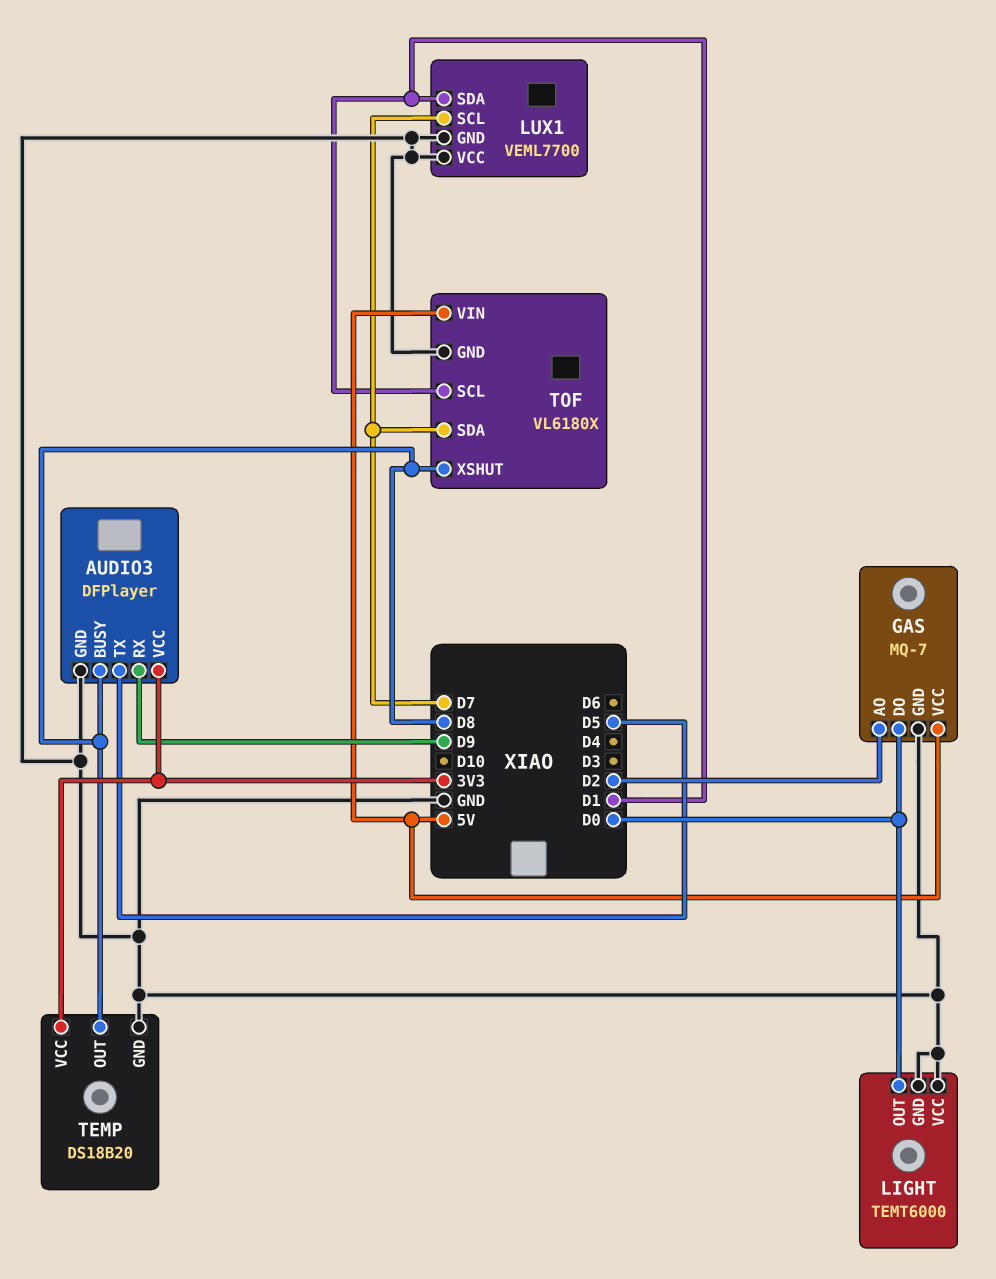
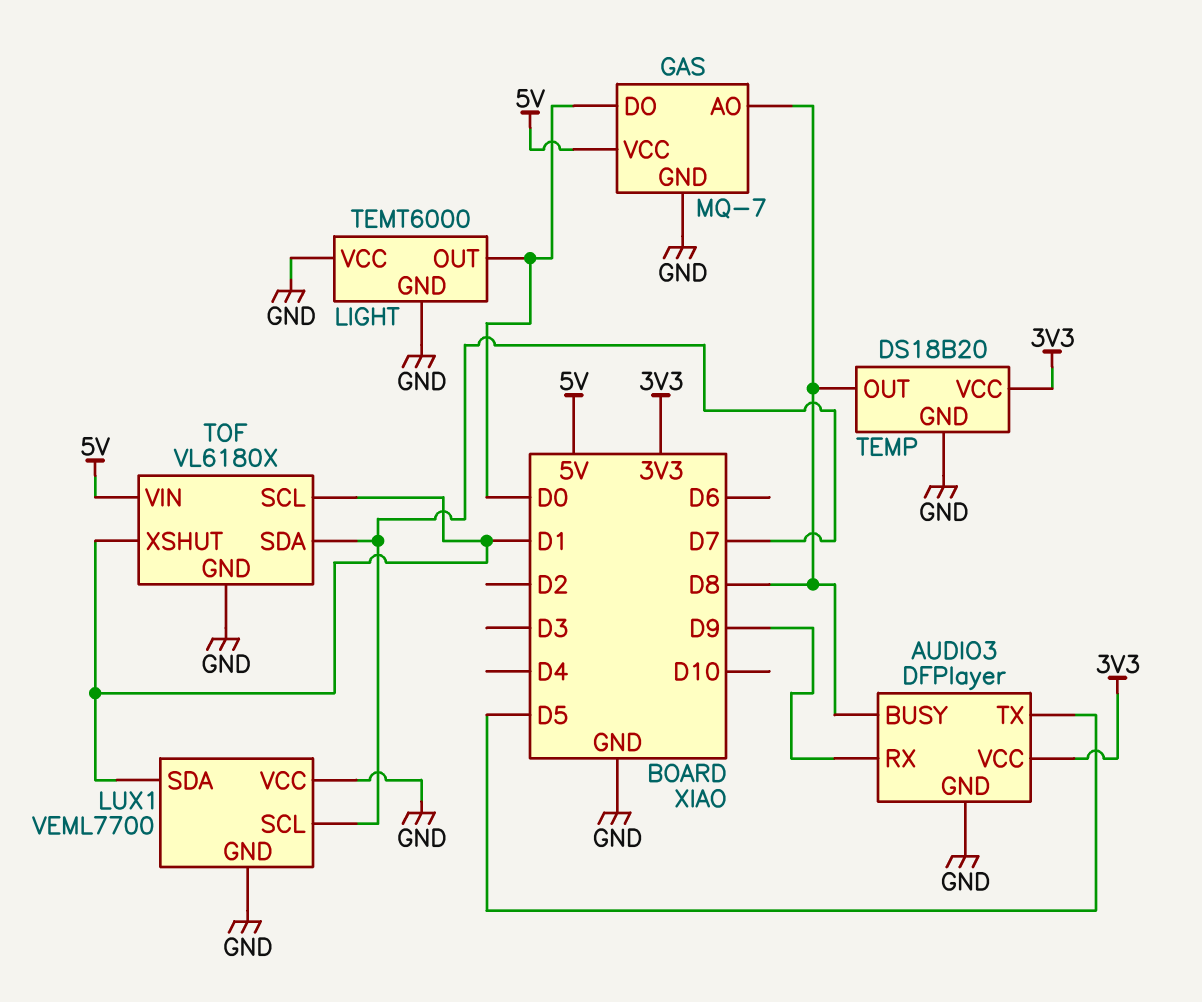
GAS pin AO: D2 -> D8
TOF pin XSHUT: D8 -> D1

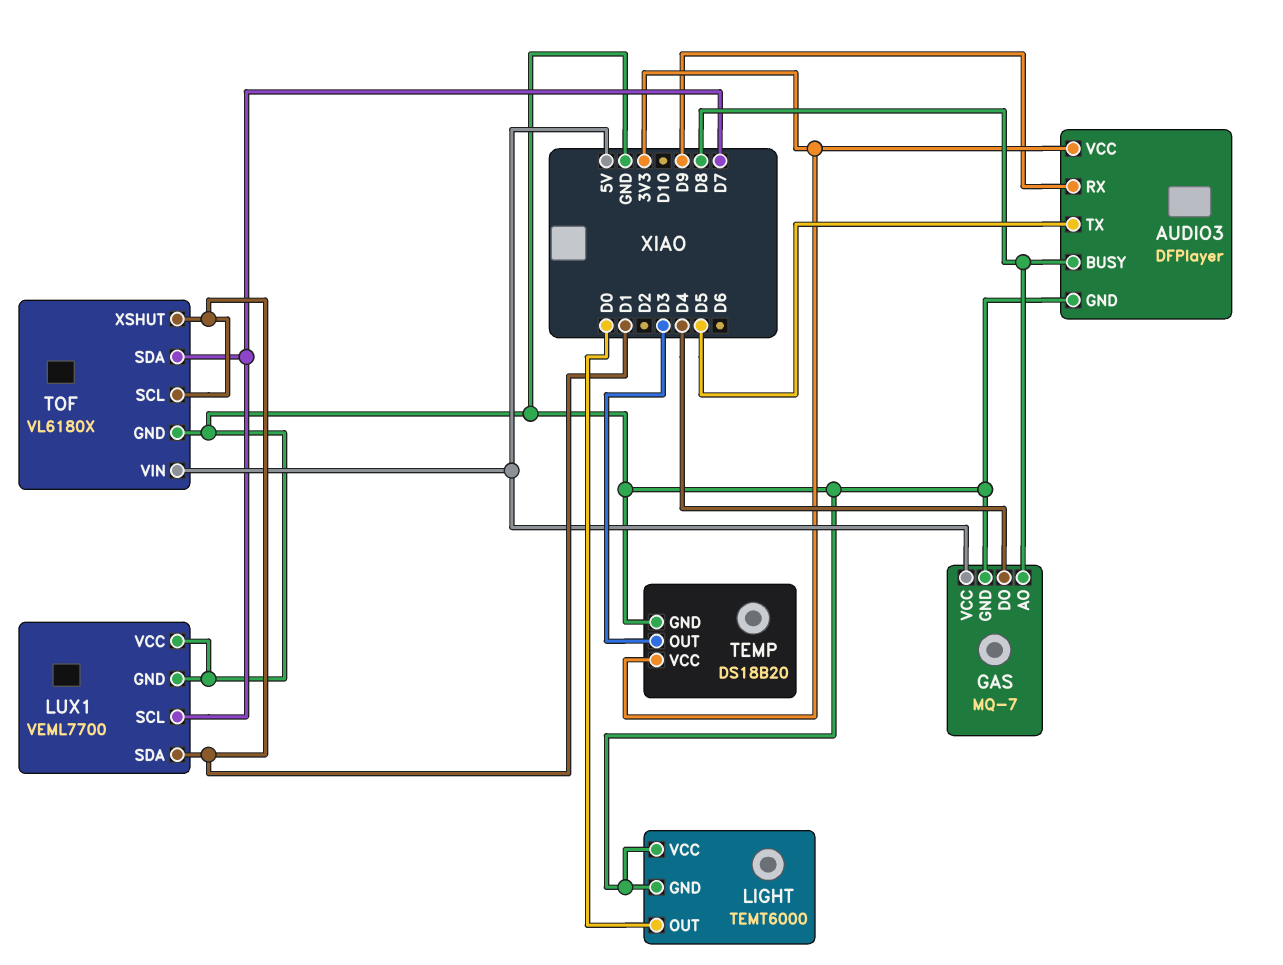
GAS pin DO: D0 -> D4
TEMP pin OUT: D8 -> D3

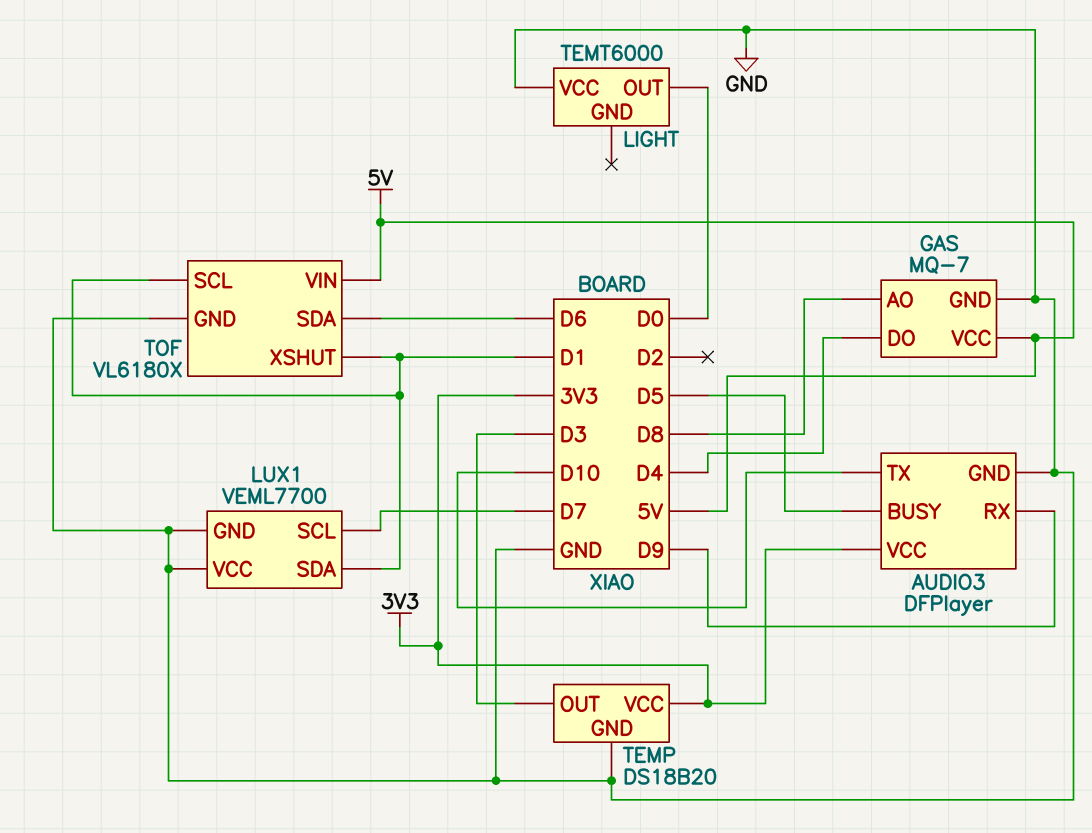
AUDIO3 pin BUSY: D8 -> D5
AUDIO3 pin TX: D5 -> D10
LIGHT pin GND: GND -> none
TOF pin SDA: D7 -> D6

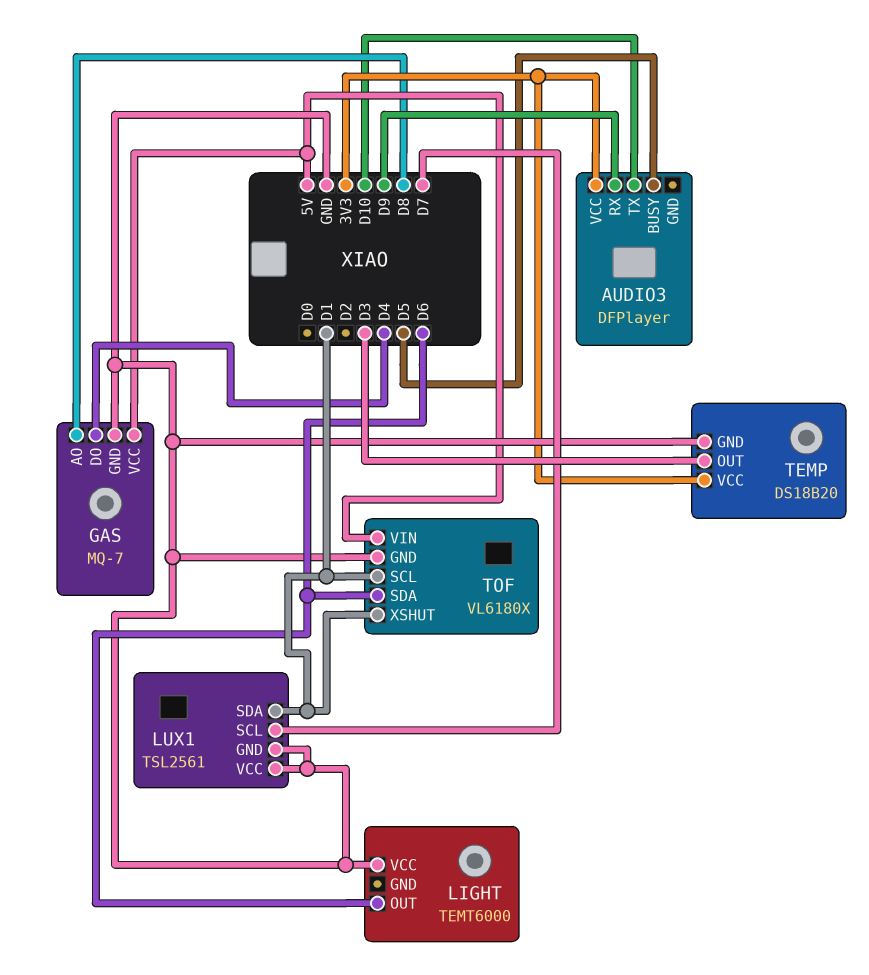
AUDIO3 pin GND: GND -> none
LIGHT pin OUT: D0 -> D6
LUX1: VEML7700 -> TSL2561

